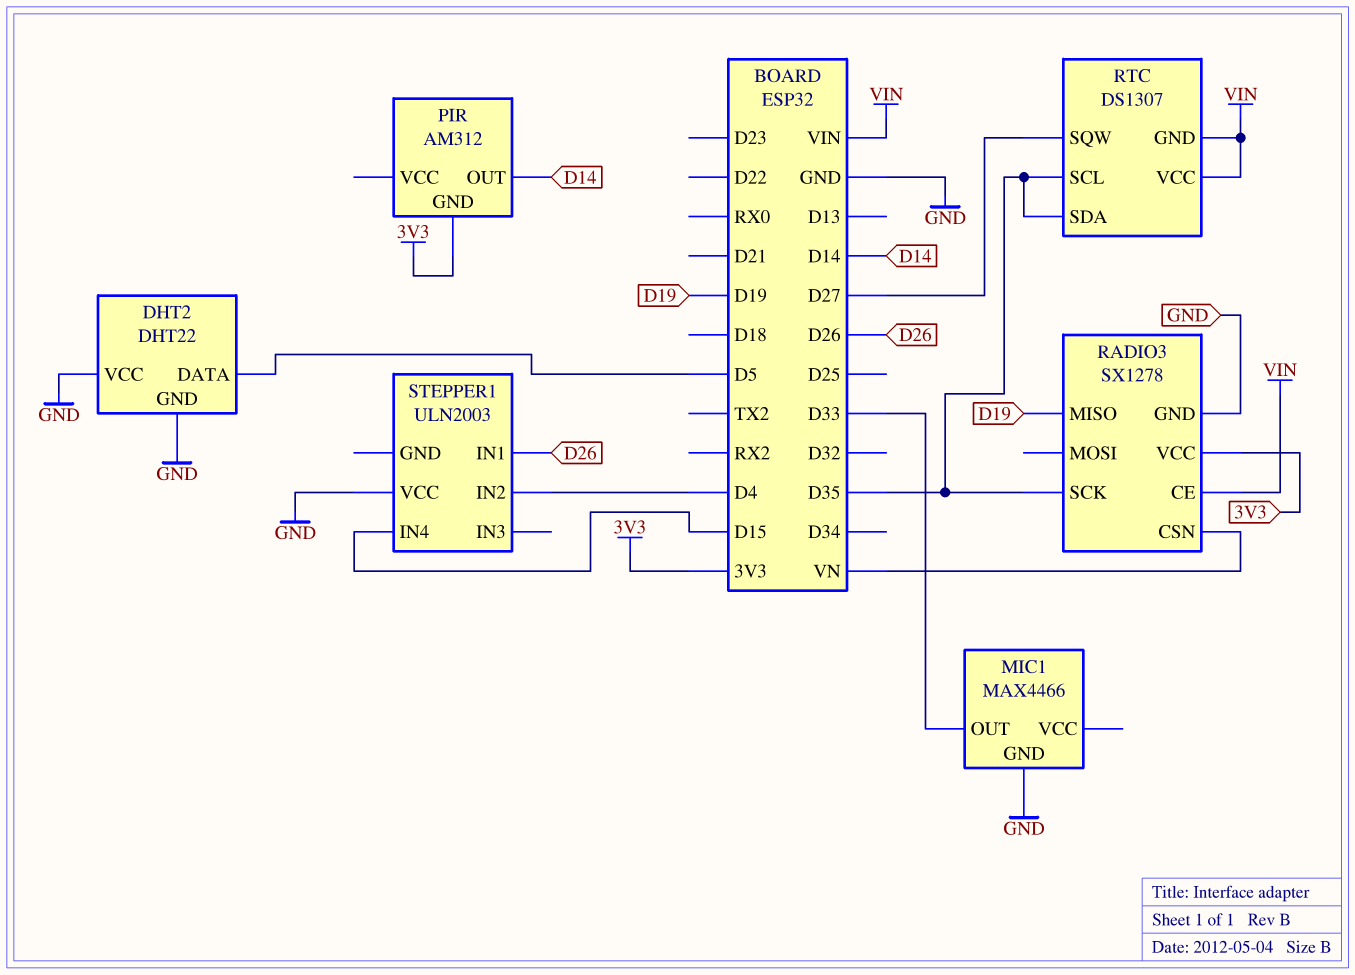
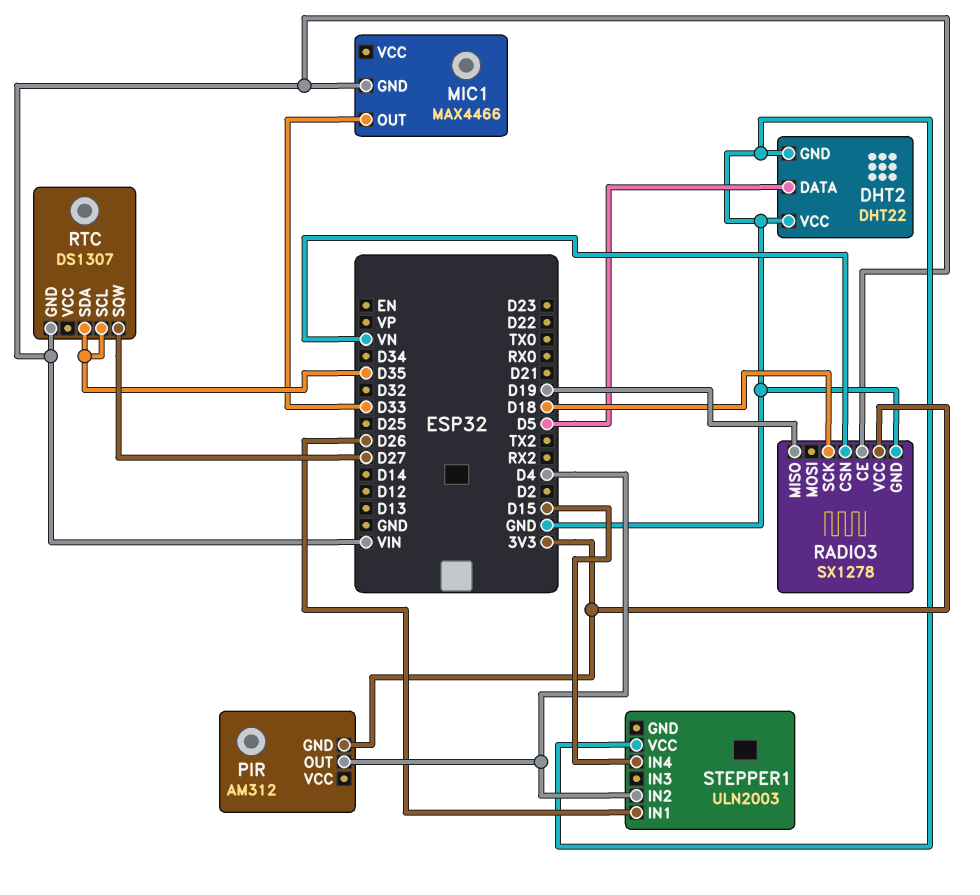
MIC1 pin GND: GND -> VIN
PIR pin OUT: D14 -> D4
RADIO3 pin SCK: D35 -> D18
RTC pin VCC: VIN -> none

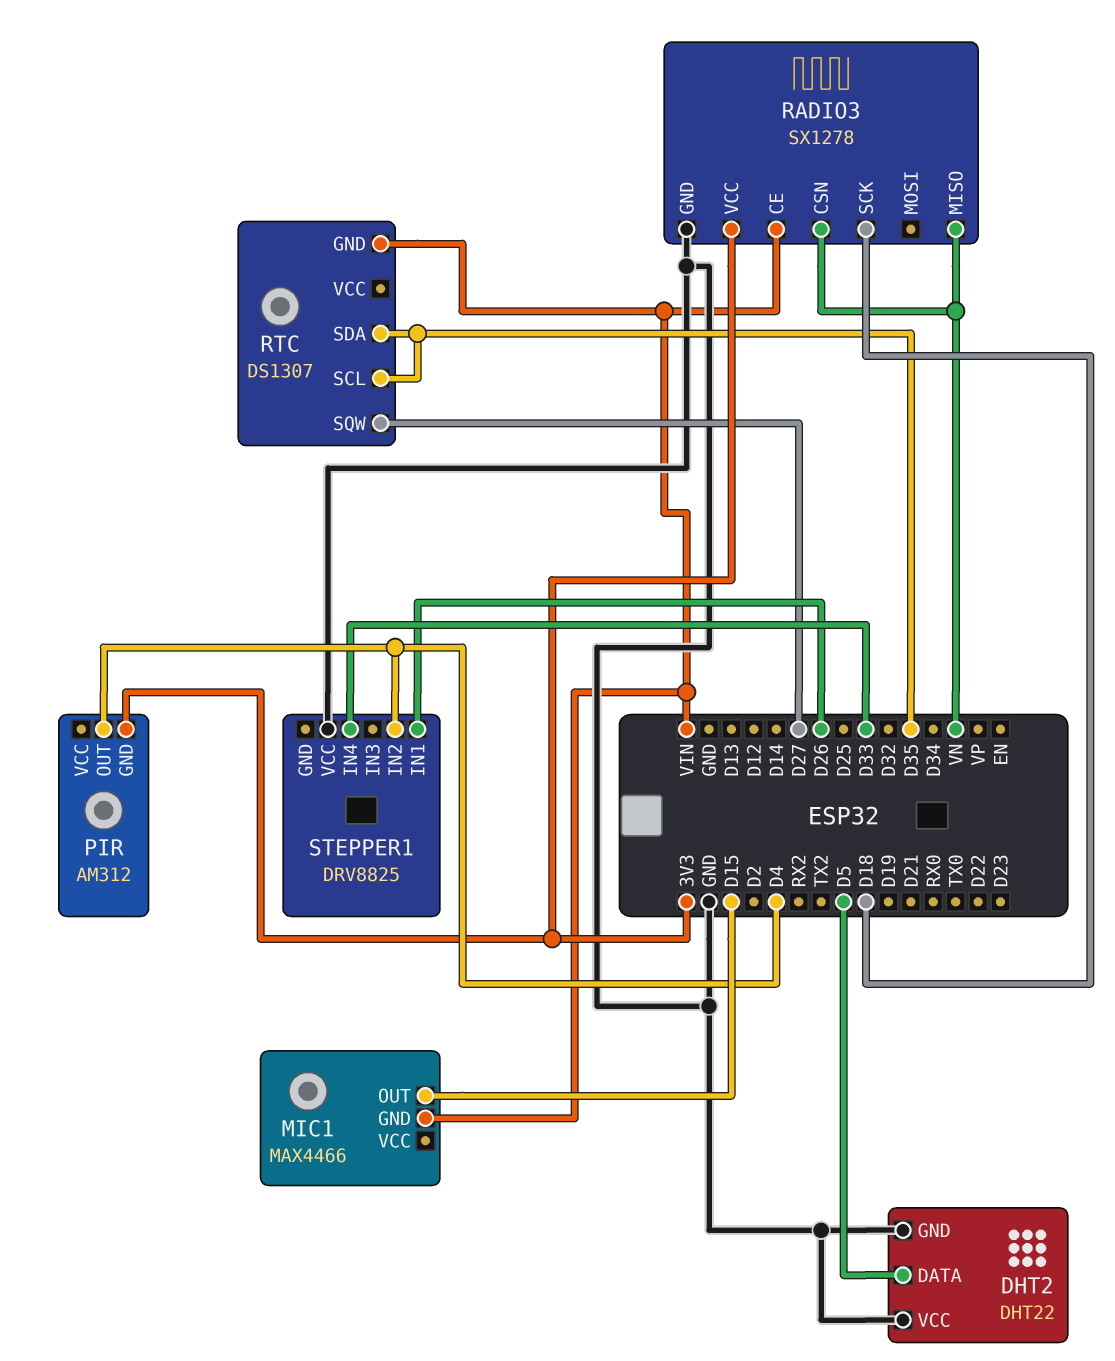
MIC1 pin OUT: D33 -> D15
RADIO3 pin MISO: D19 -> VN
STEPPER1: ULN2003 -> DRV8825
STEPPER1 pin IN4: D15 -> D33

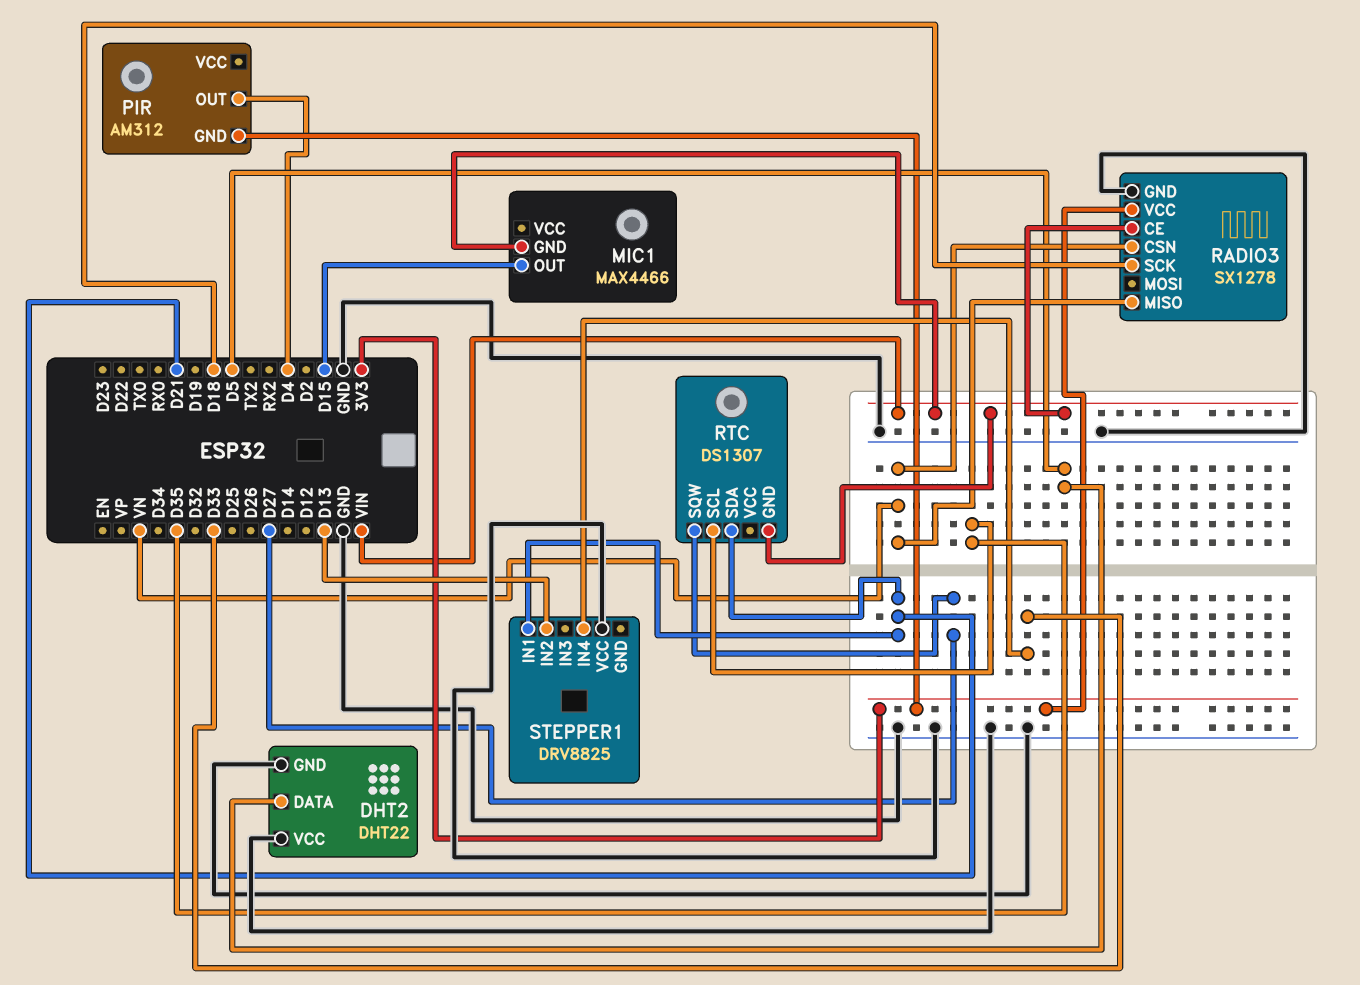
RTC pin SDA: D35 -> D21
STEPPER1 pin IN1: D26 -> D21
STEPPER1 pin IN2: D4 -> D13

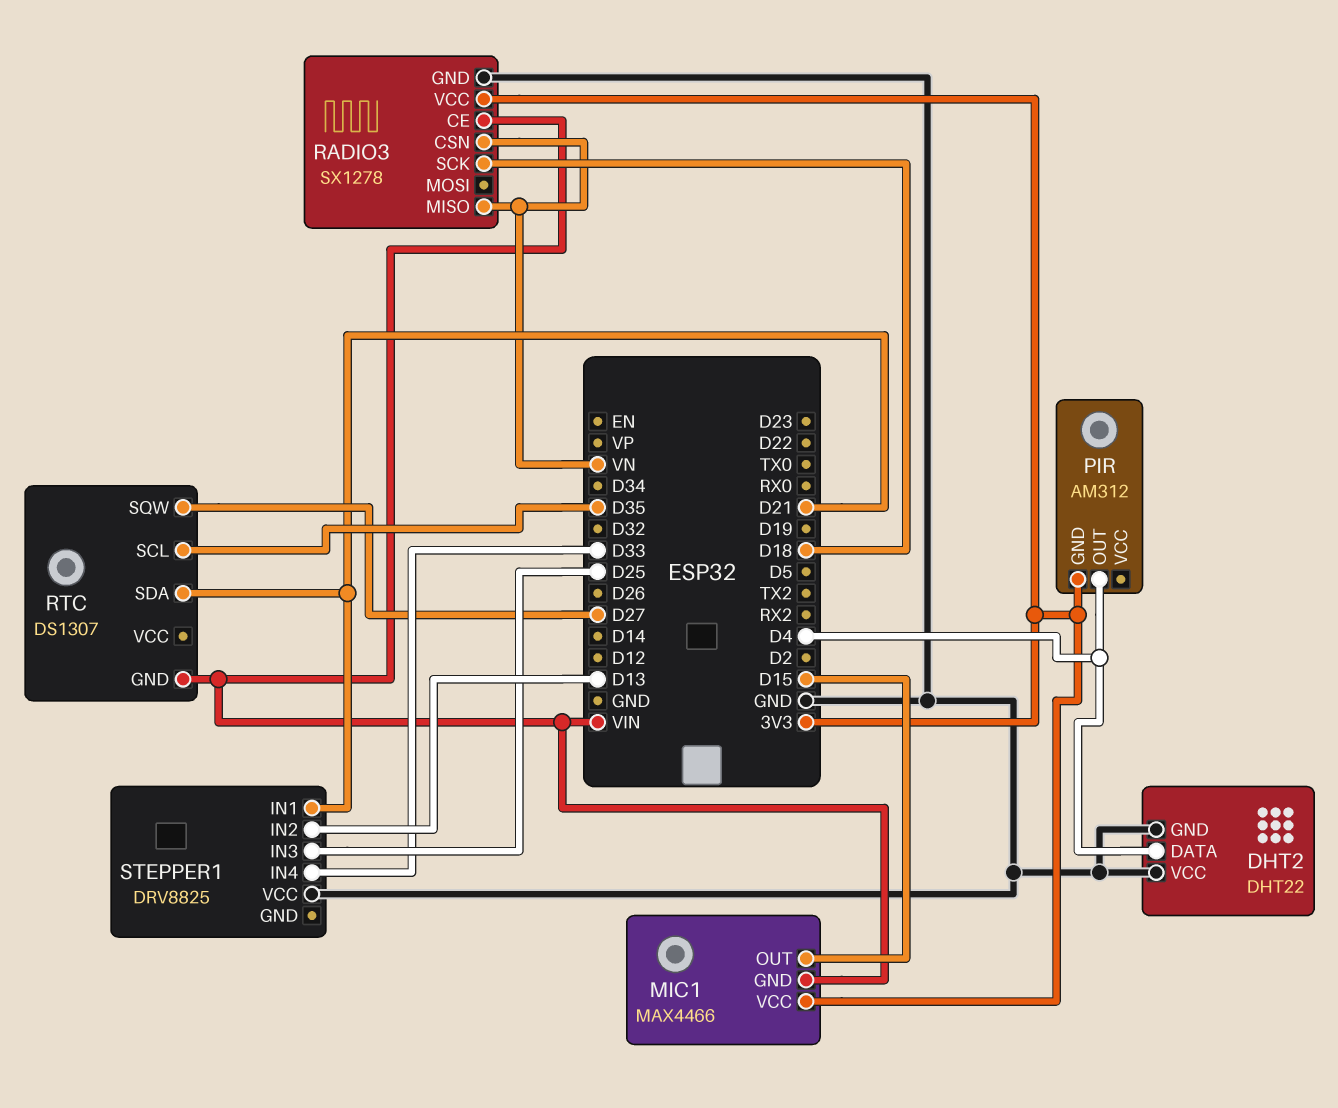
DHT2 pin DATA: D5 -> D4
MIC1 pin VCC: none -> 3V3
STEPPER1 pin IN3: none -> D25

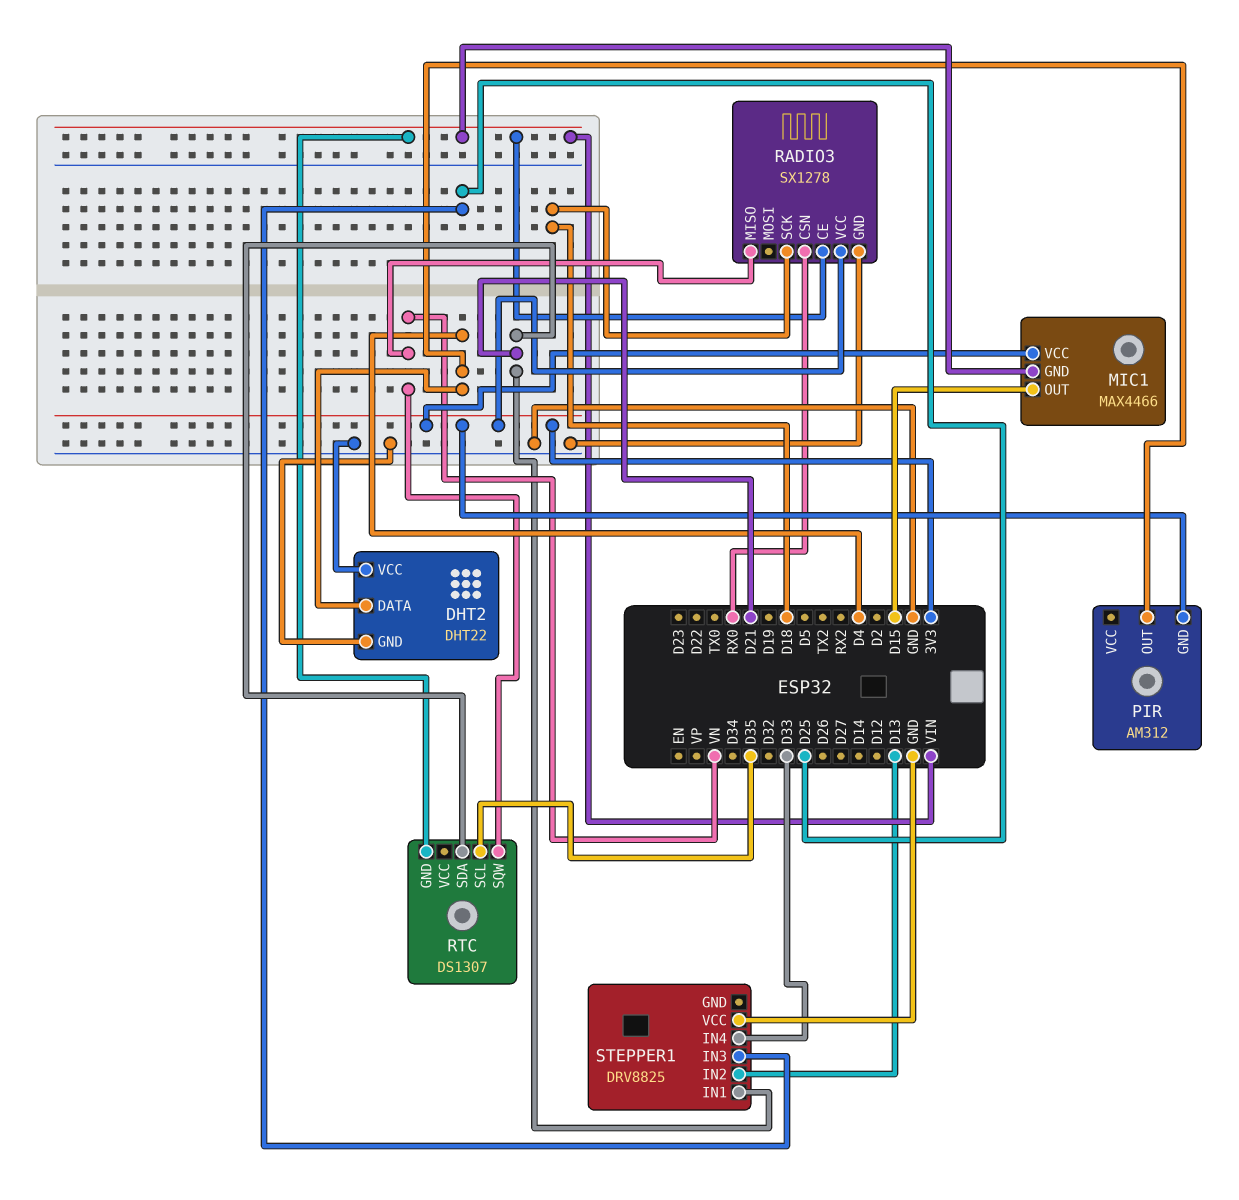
RADIO3 pin CSN: VN -> RX0
RTC pin SQW: D27 -> VN

